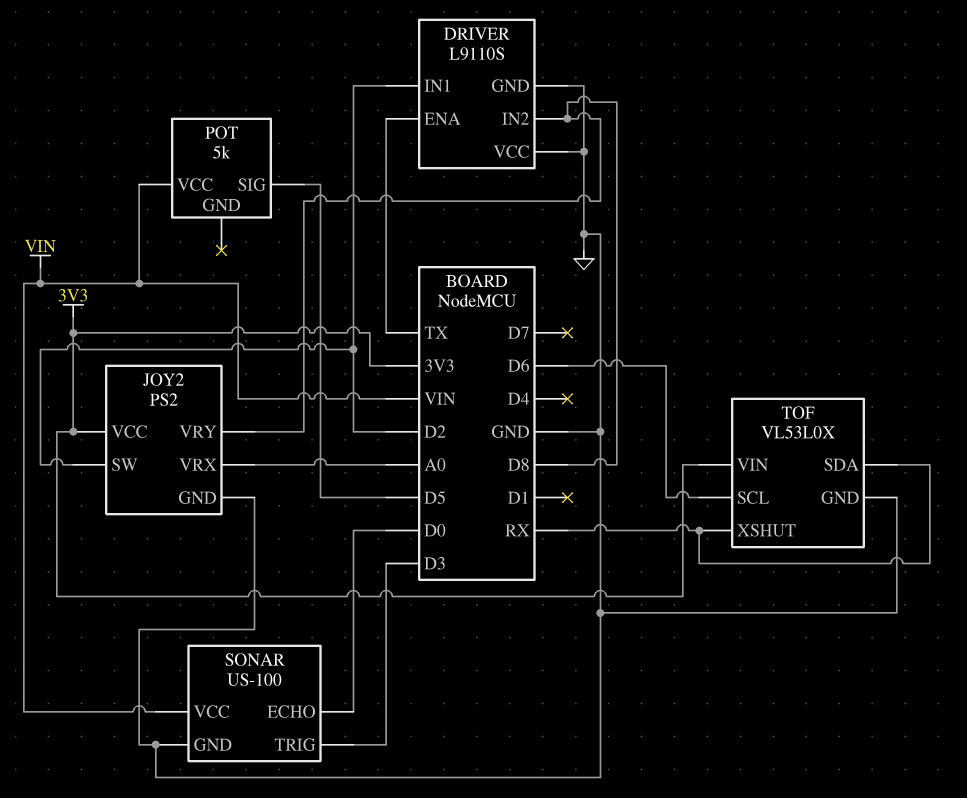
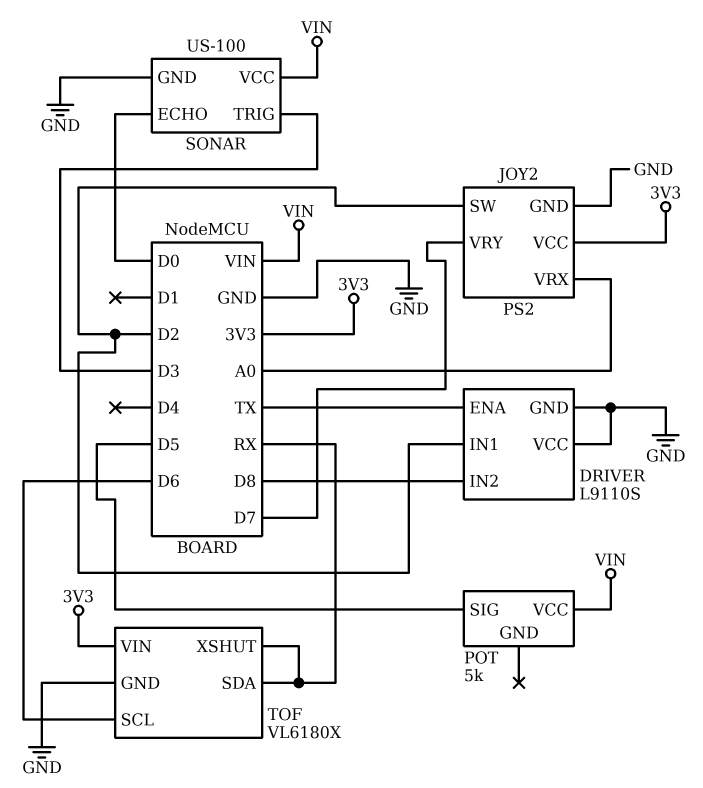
JOY2 pin VRY: D8 -> D7
TOF: VL53L0X -> VL6180X

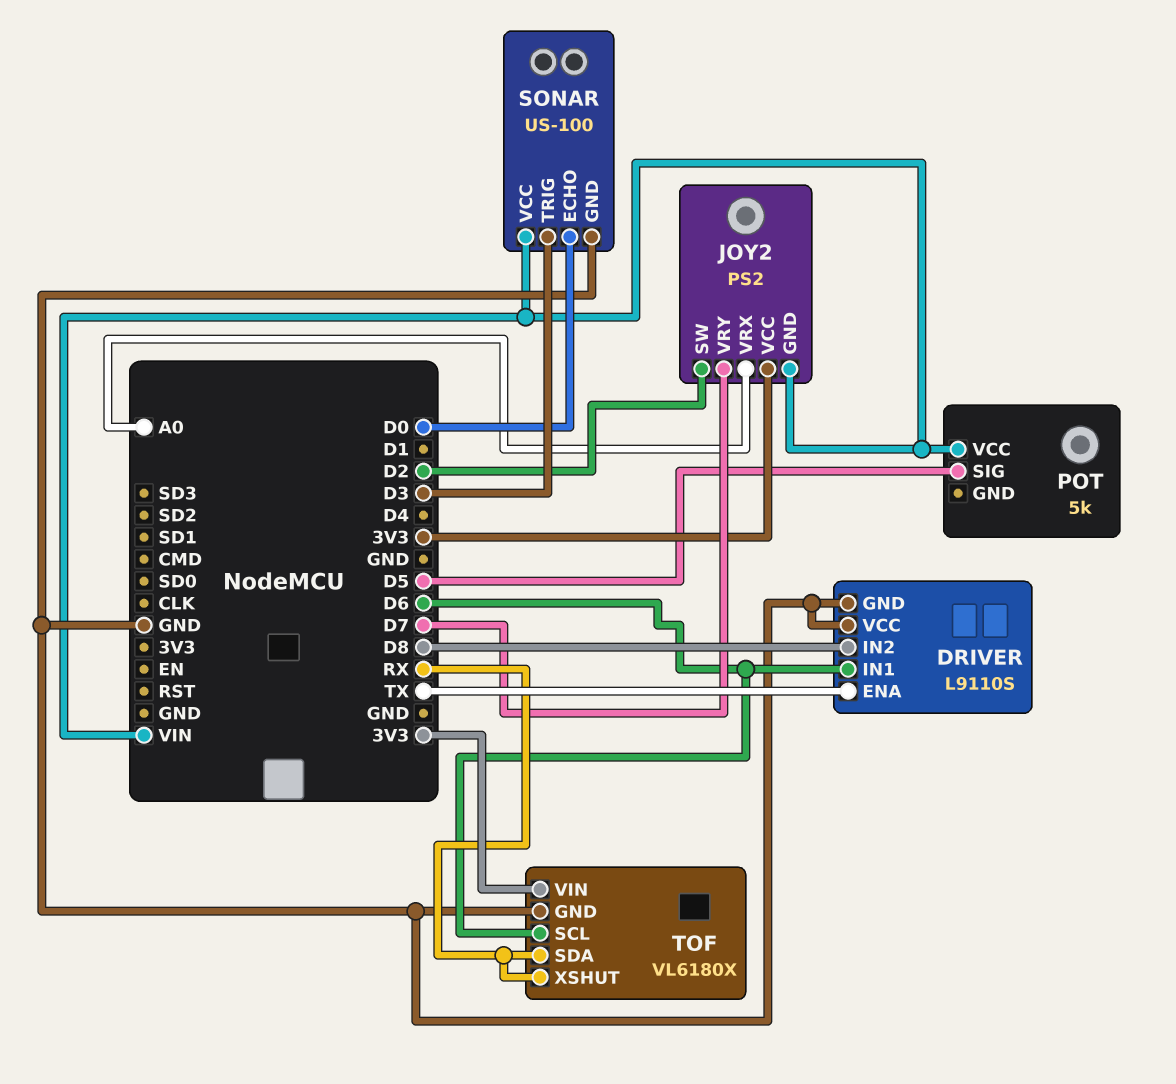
DRIVER pin IN1: D2 -> D6
JOY2 pin GND: GND -> VIN

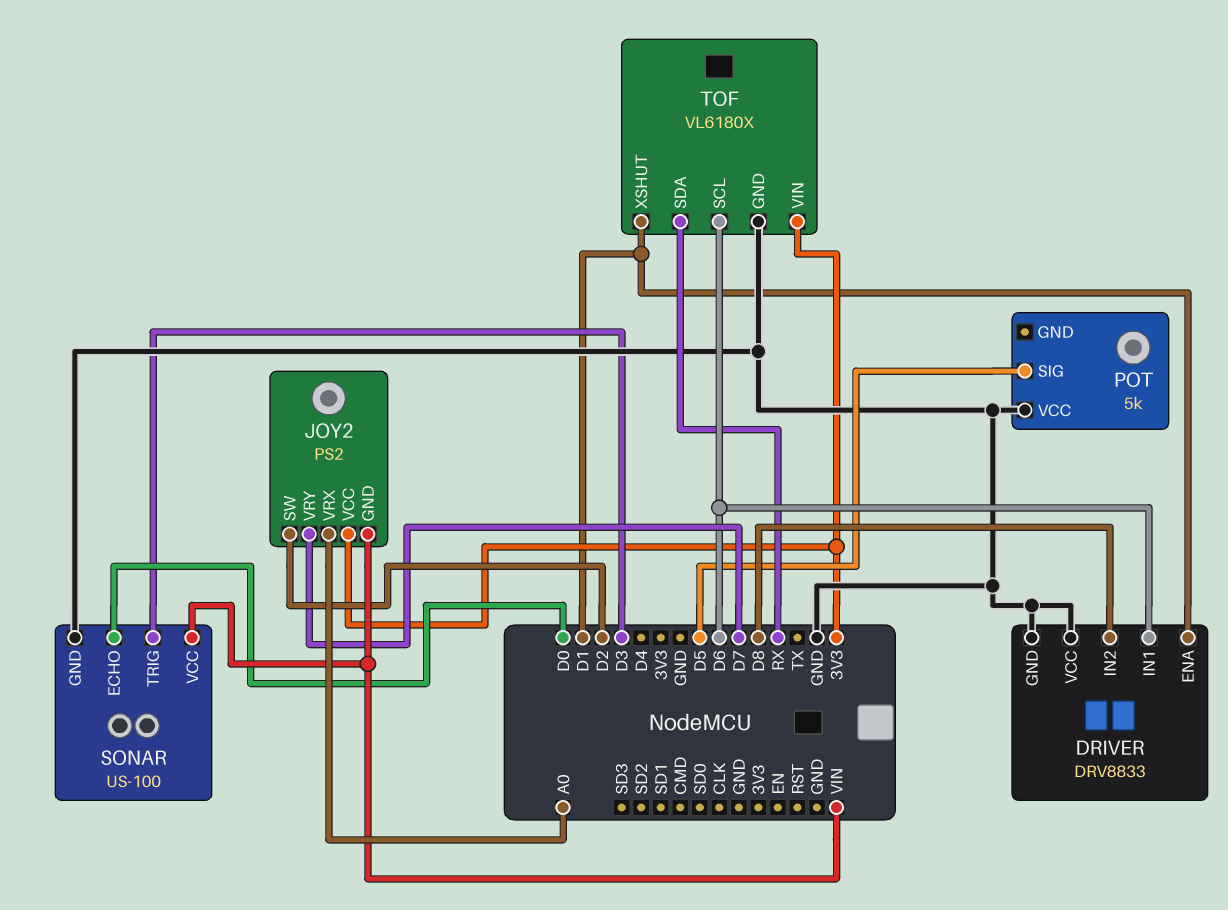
DRIVER: L9110S -> DRV8833
DRIVER pin ENA: TX -> D1
POT pin VCC: VIN -> GND
TOF pin XSHUT: RX -> D1

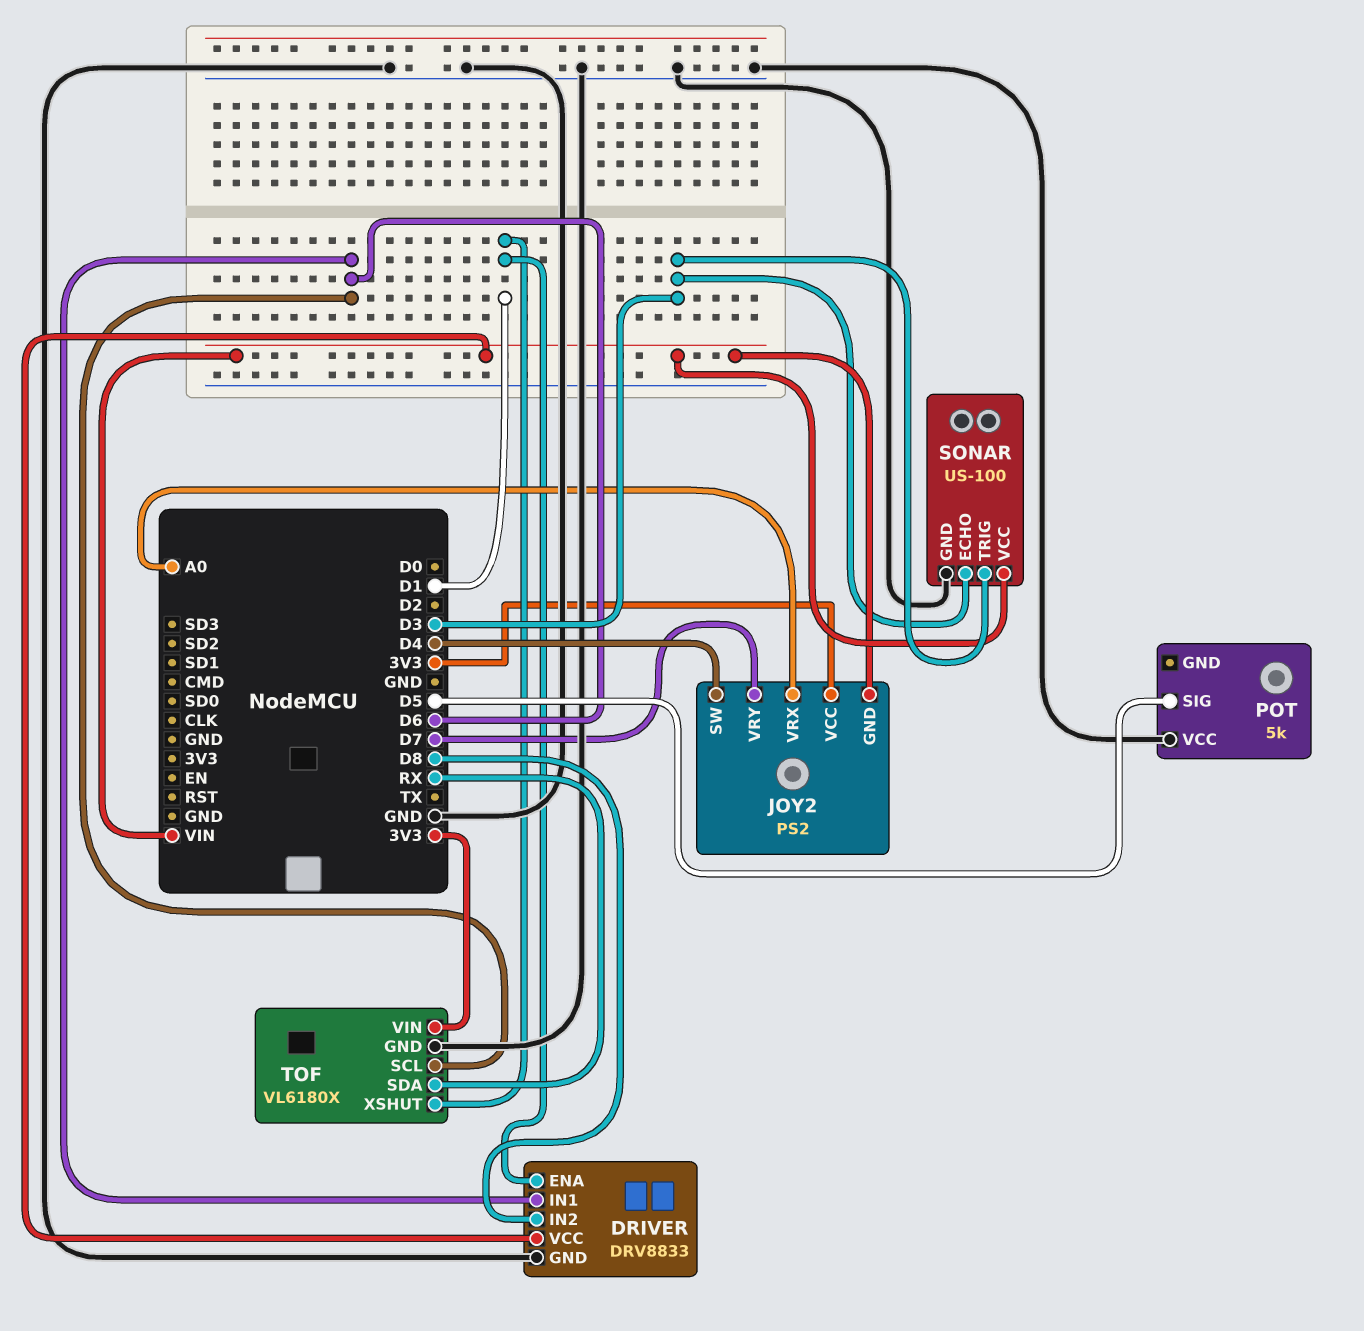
DRIVER pin VCC: GND -> VIN
JOY2 pin SW: D2 -> D4
SONAR pin ECHO: D0 -> D3

